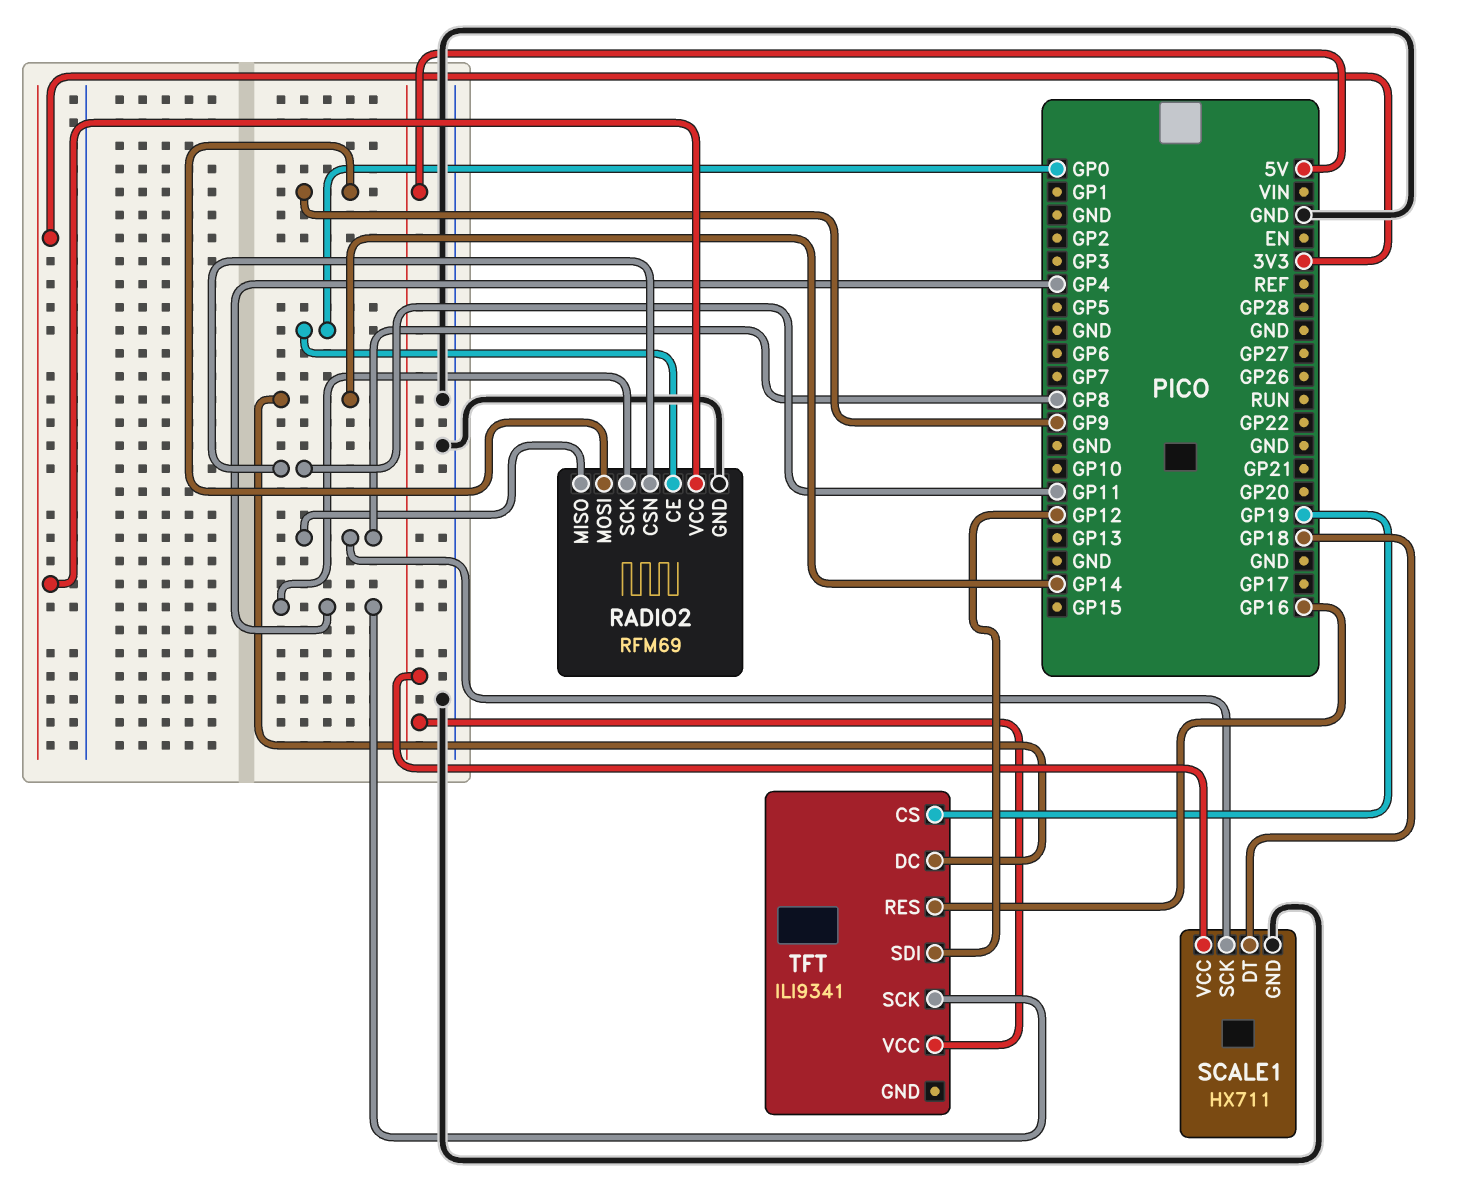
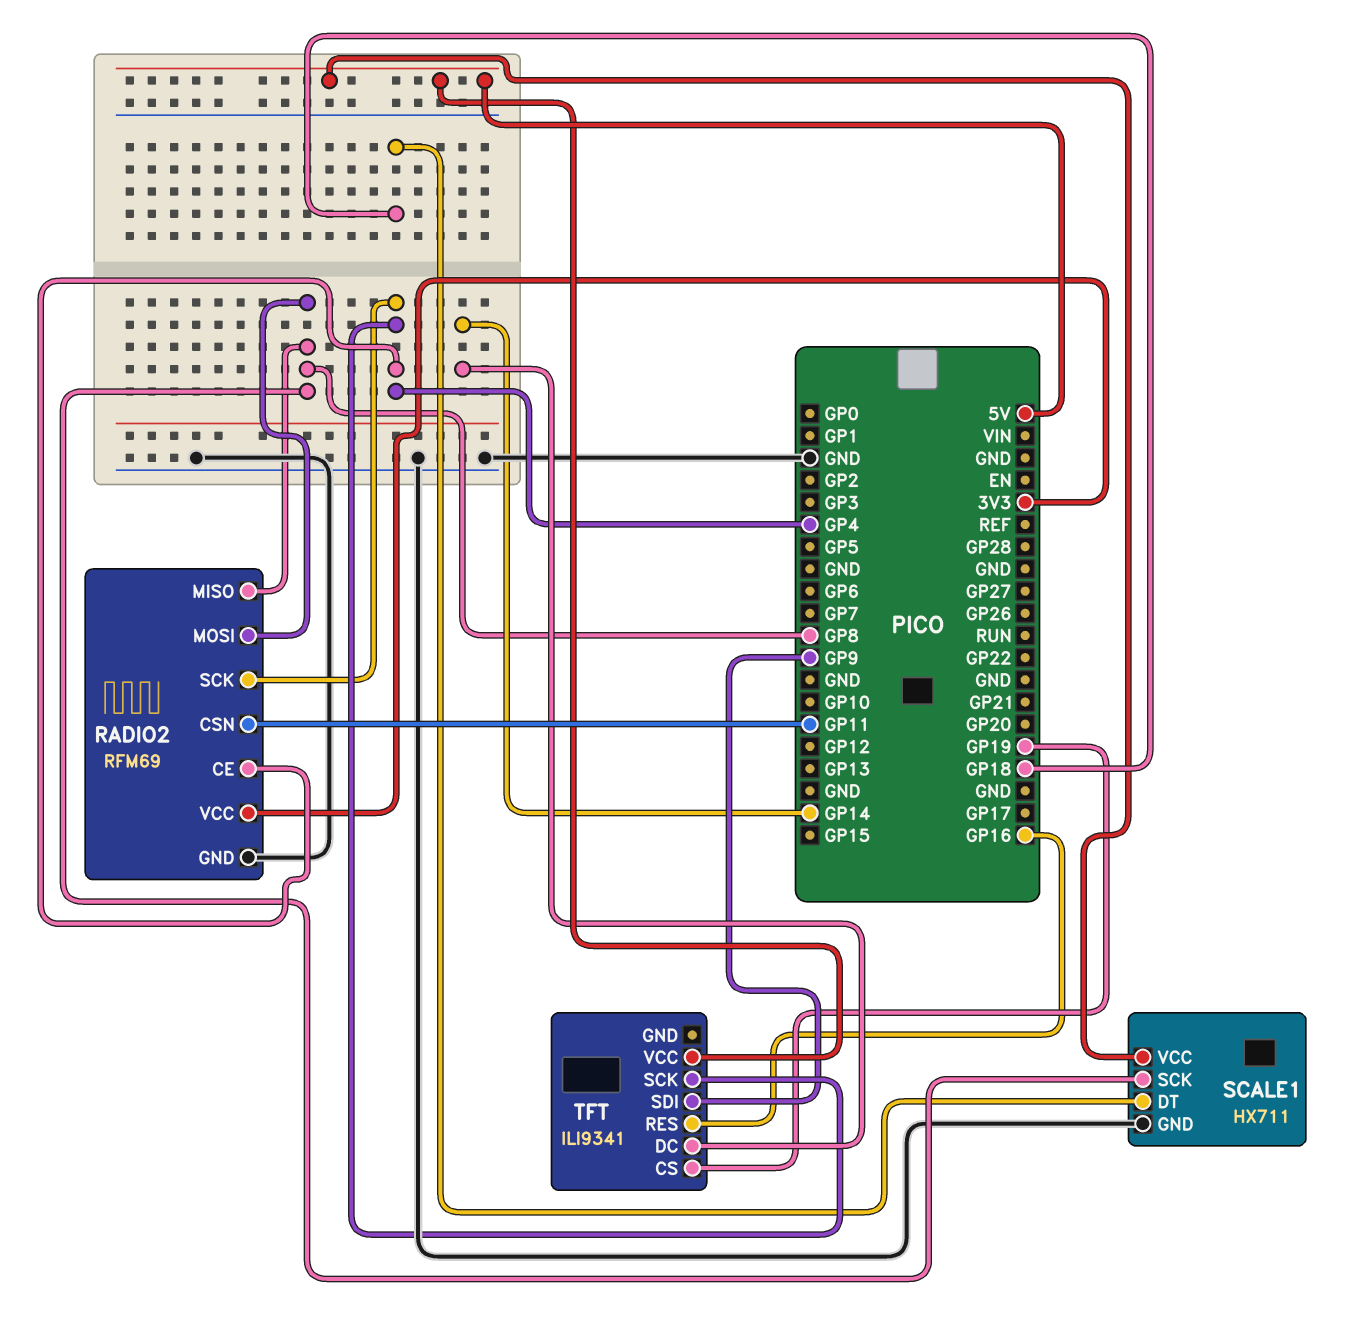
RADIO2 pin CE: GP0 -> GP4
RADIO2 pin MOSI: GP9 -> GP8
TFT pin SDI: GP12 -> GP9

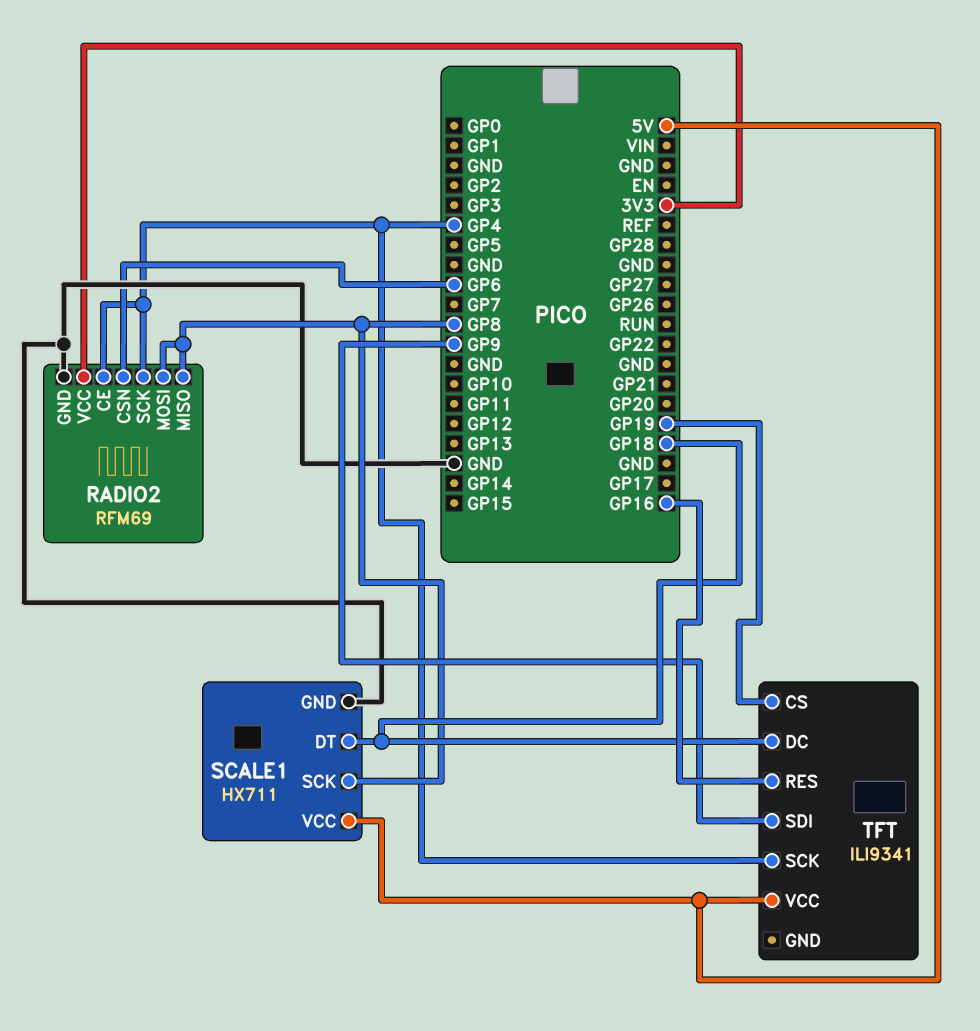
RADIO2 pin CSN: GP11 -> GP6
TFT pin DC: GP14 -> GP18

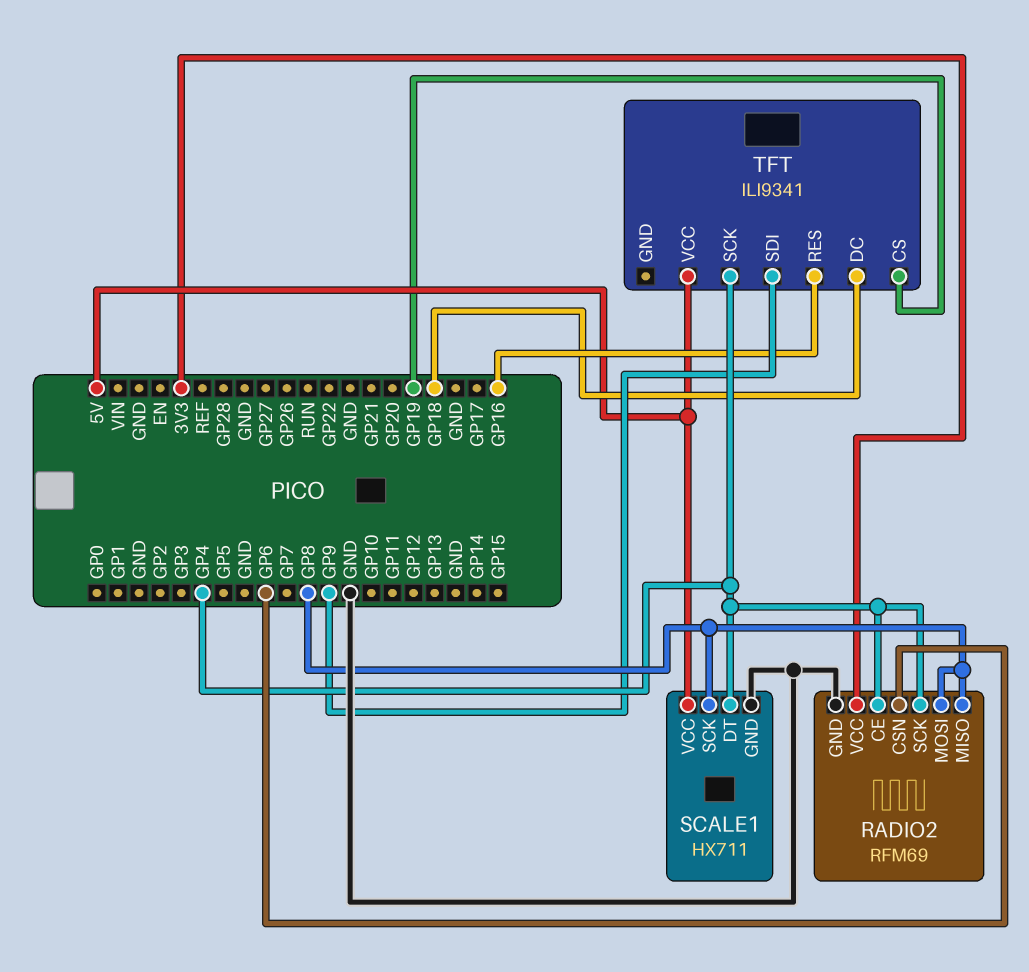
SCALE1 pin DT: GP18 -> GP4

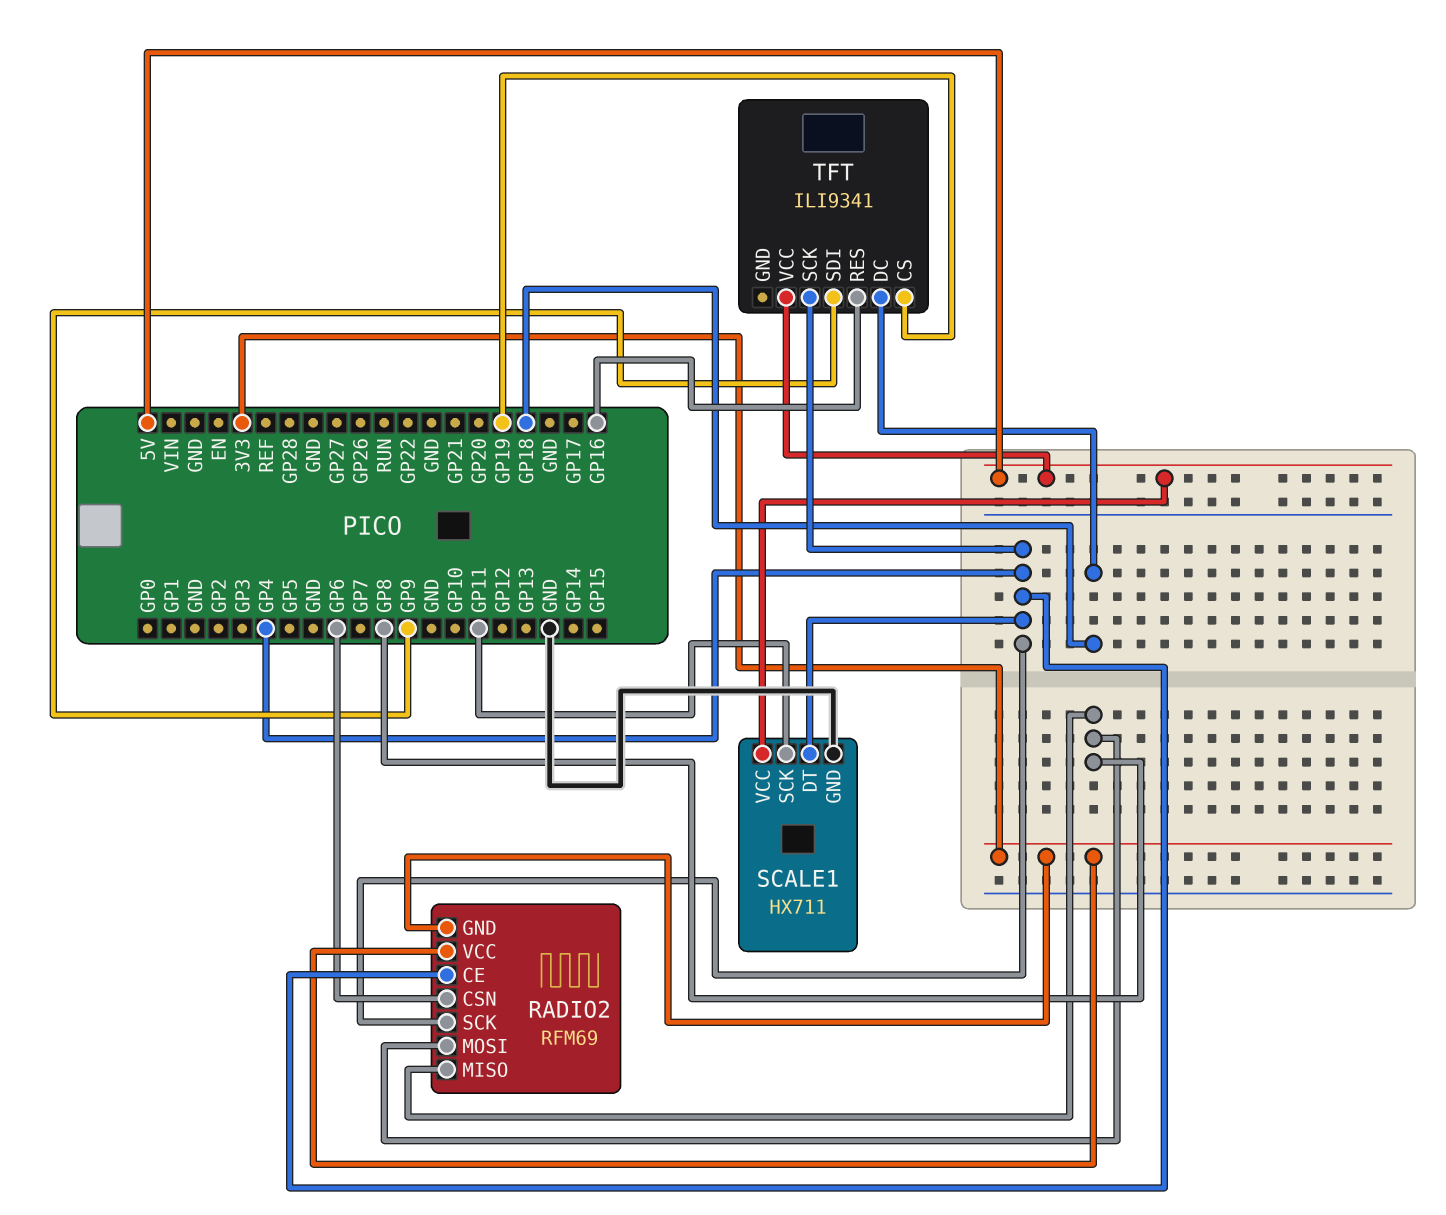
RADIO2 pin GND: GND -> 3V3
SCALE1 pin SCK: GP8 -> GP11

